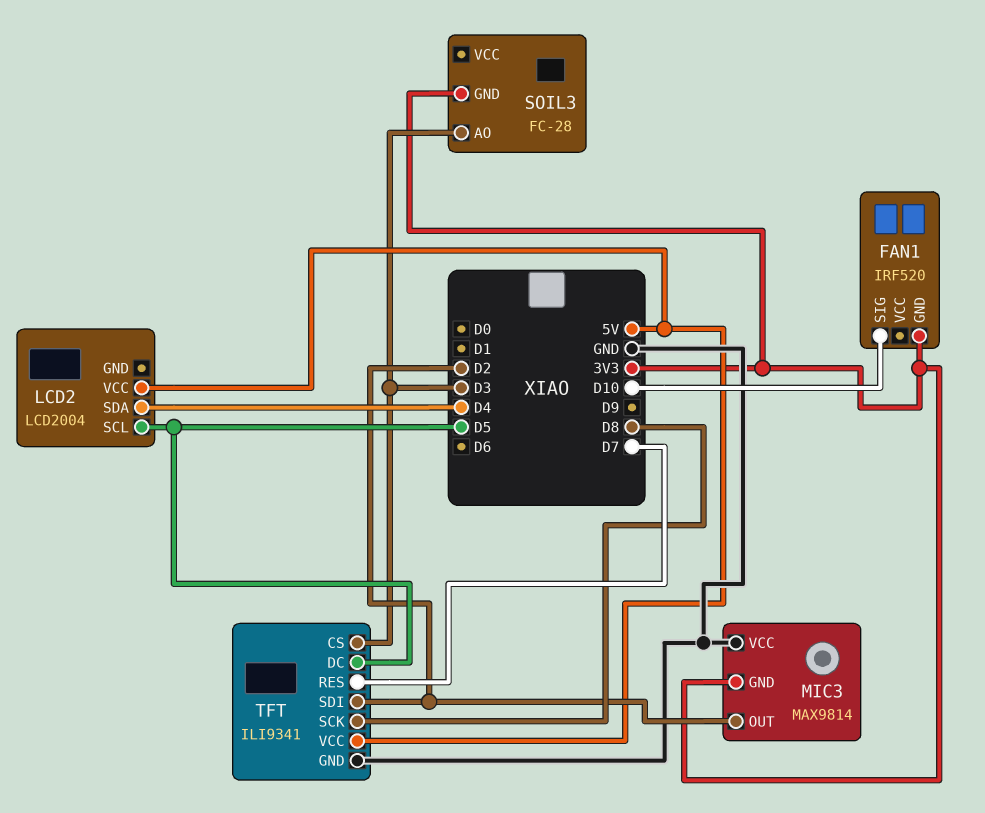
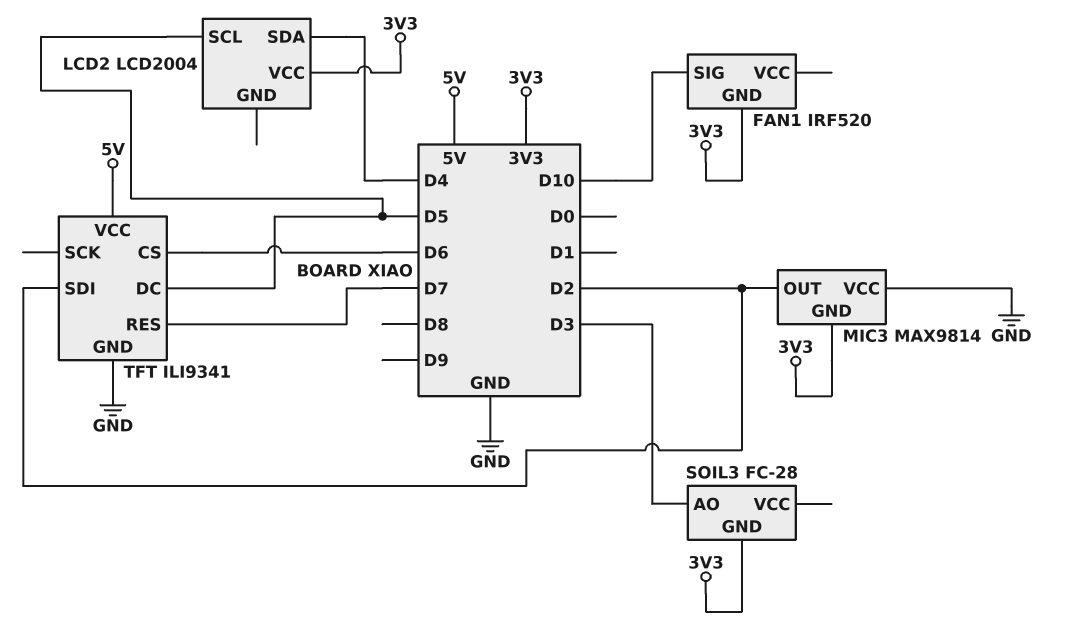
LCD2 pin VCC: 5V -> 3V3
TFT pin CS: D3 -> D6
TFT pin SCK: D8 -> none

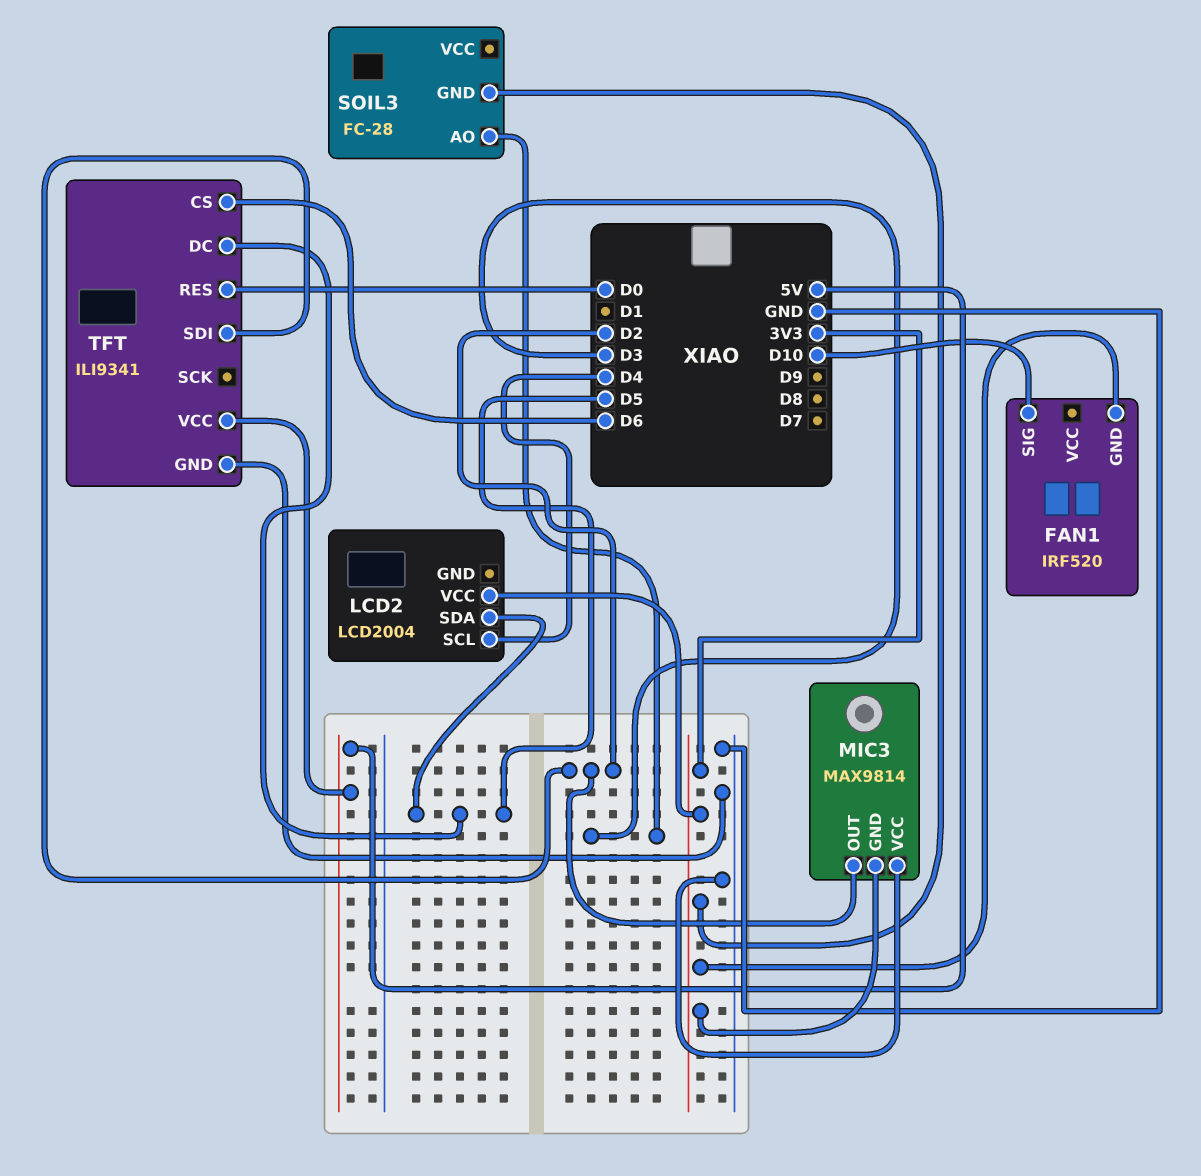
LCD2 pin SCL: D5 -> D4
LCD2 pin SDA: D4 -> D5
TFT pin RES: D7 -> D0

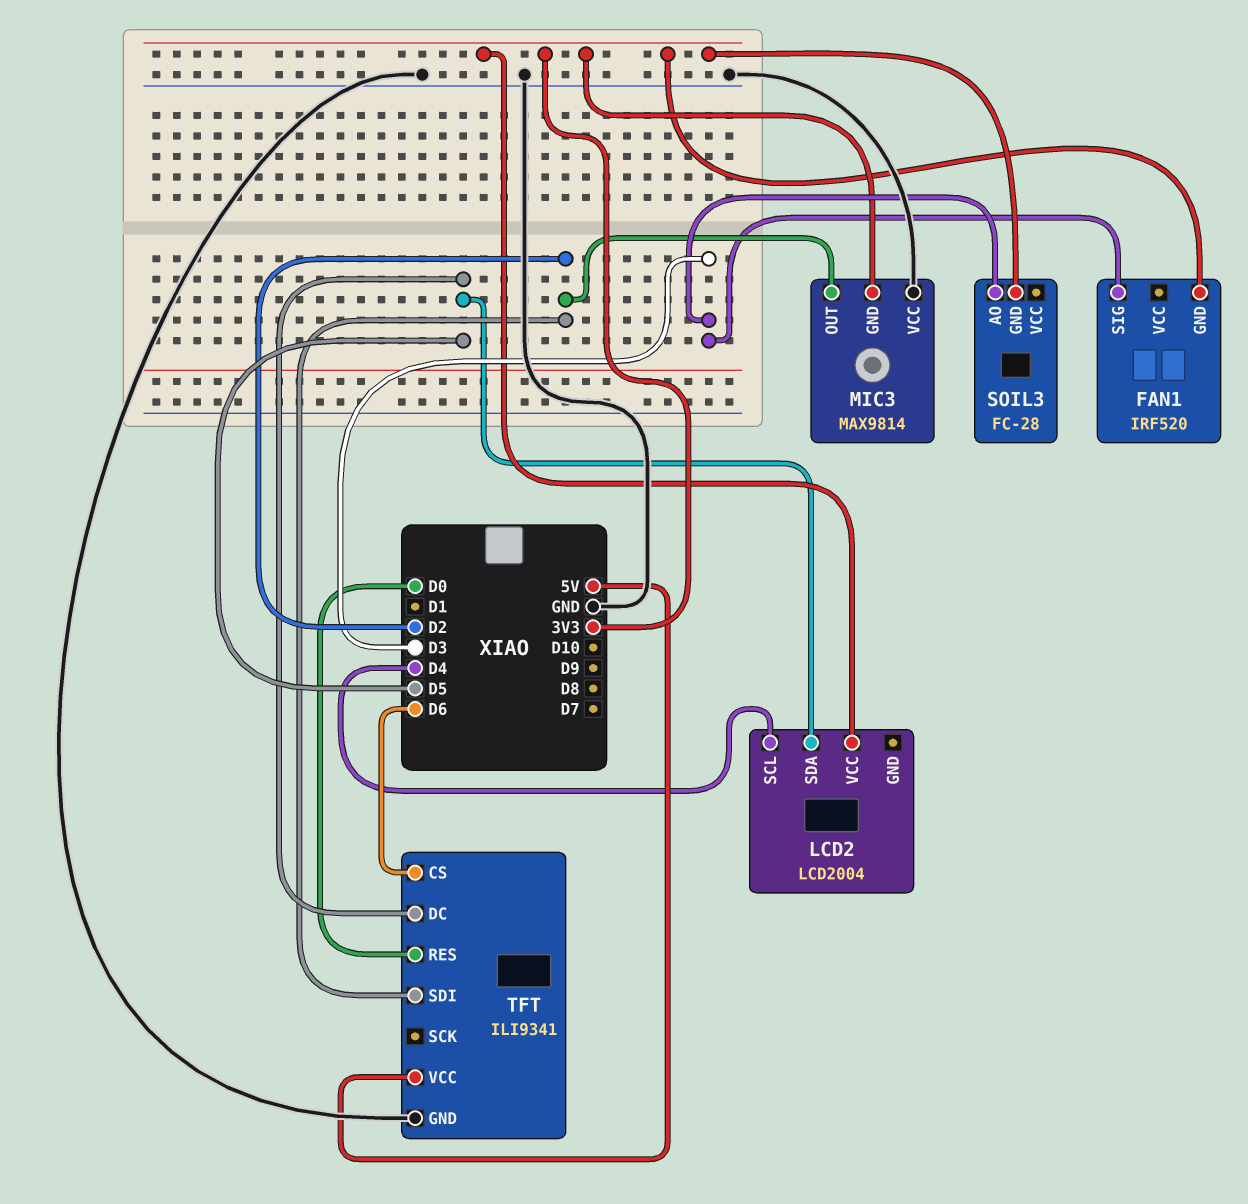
FAN1 pin SIG: D10 -> D3

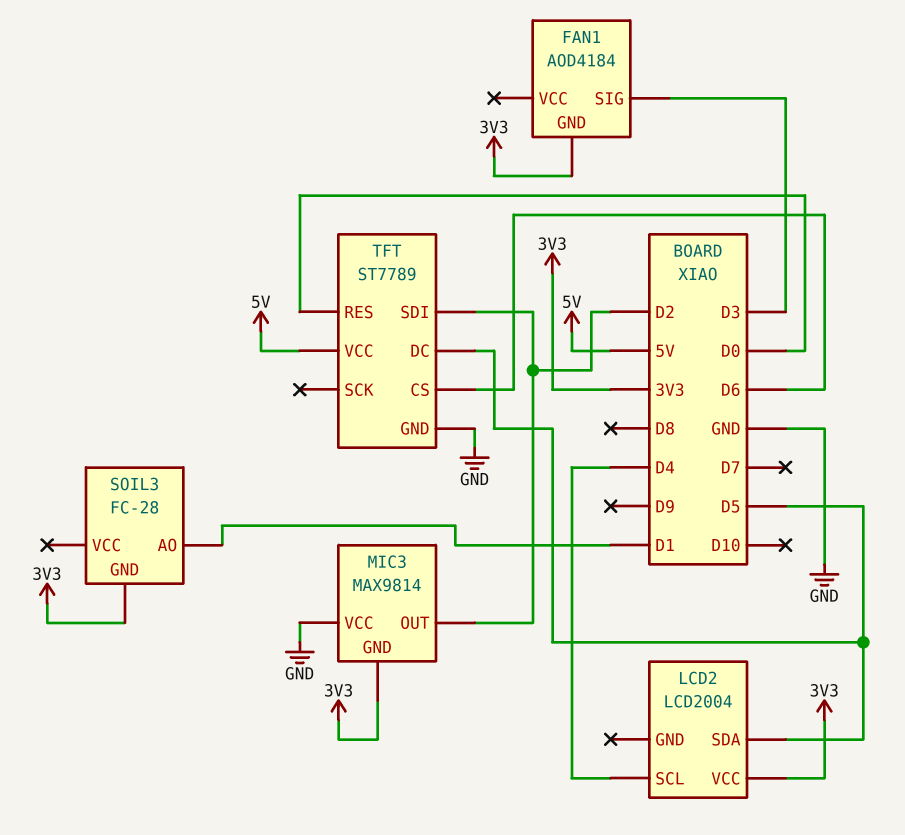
FAN1: IRF520 -> AOD4184
SOIL3 pin AO: D3 -> D1
TFT: ILI9341 -> ST7789

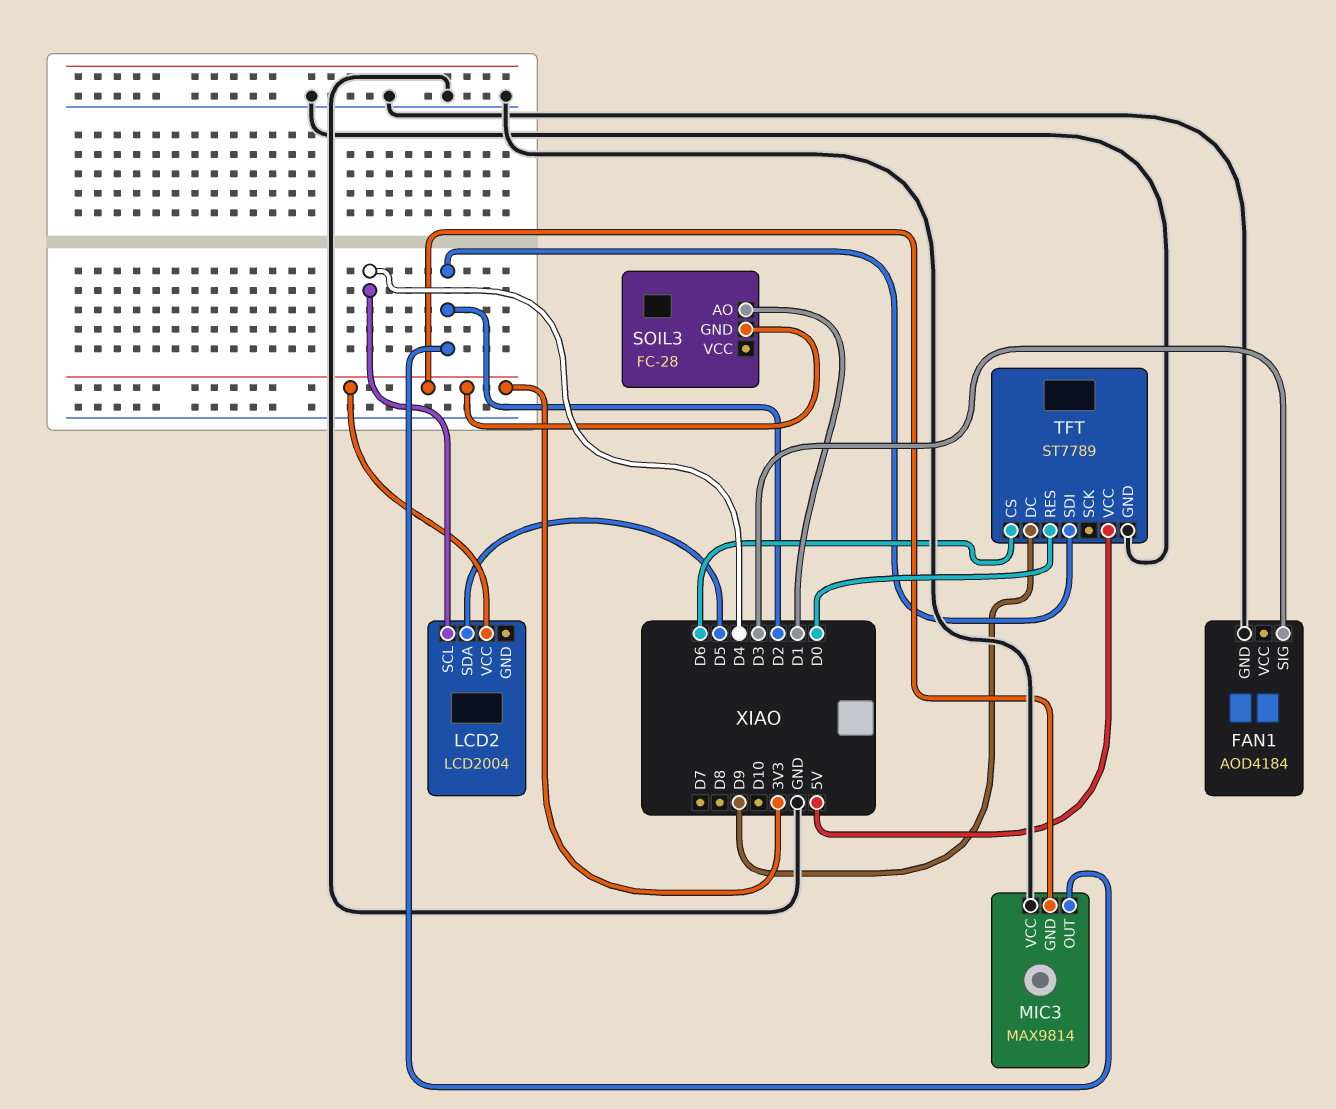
FAN1 pin GND: 3V3 -> GND
TFT pin DC: D5 -> D9

